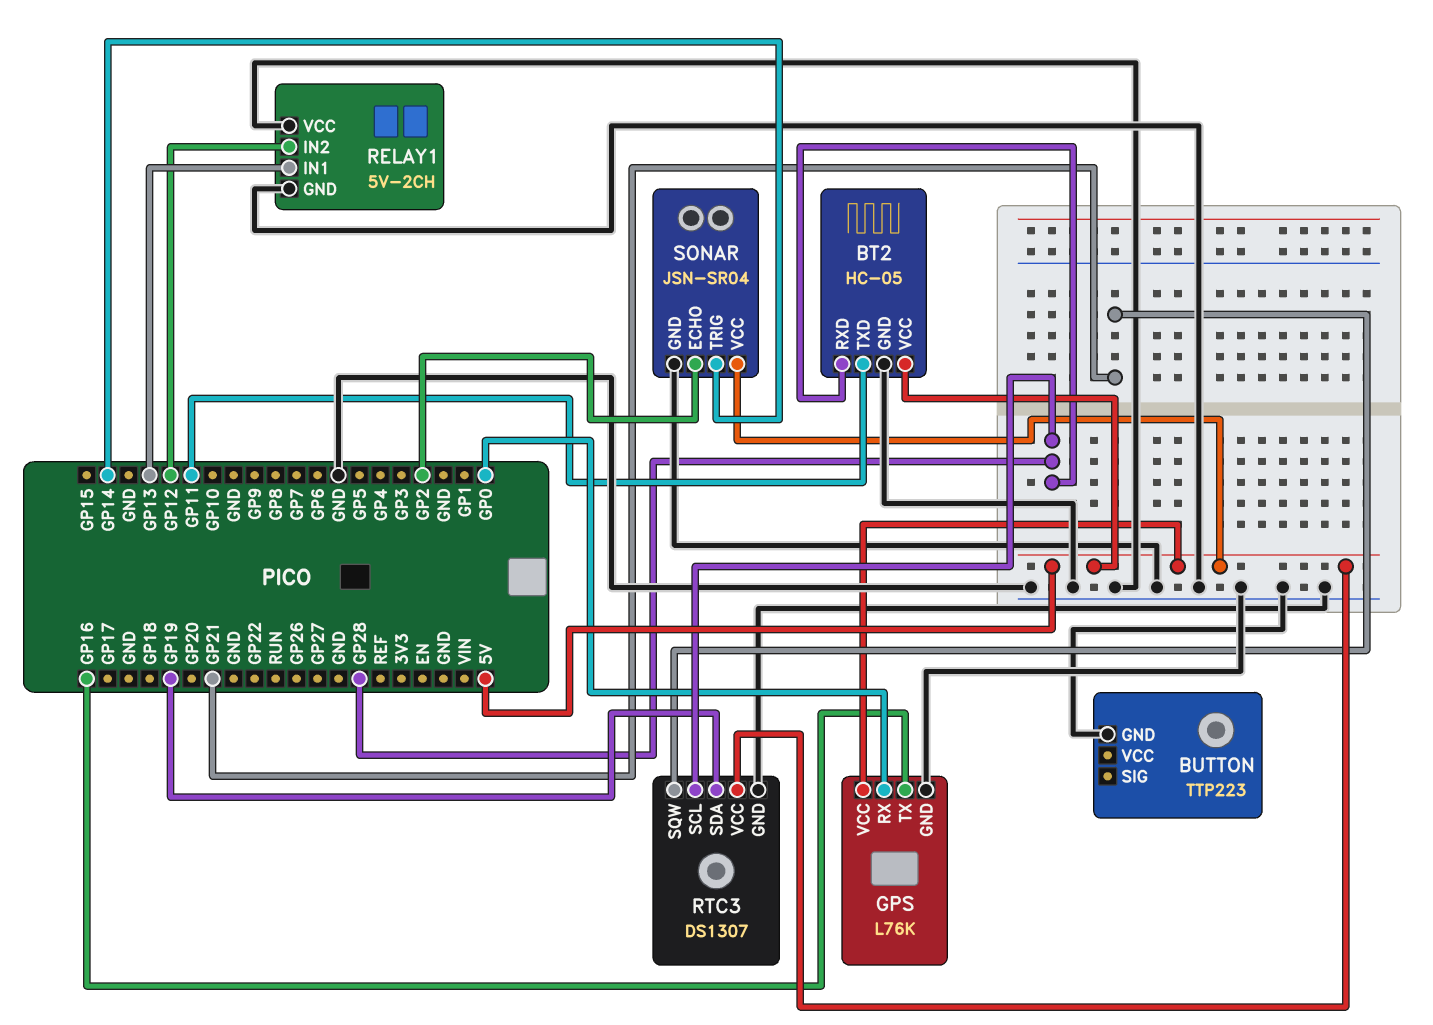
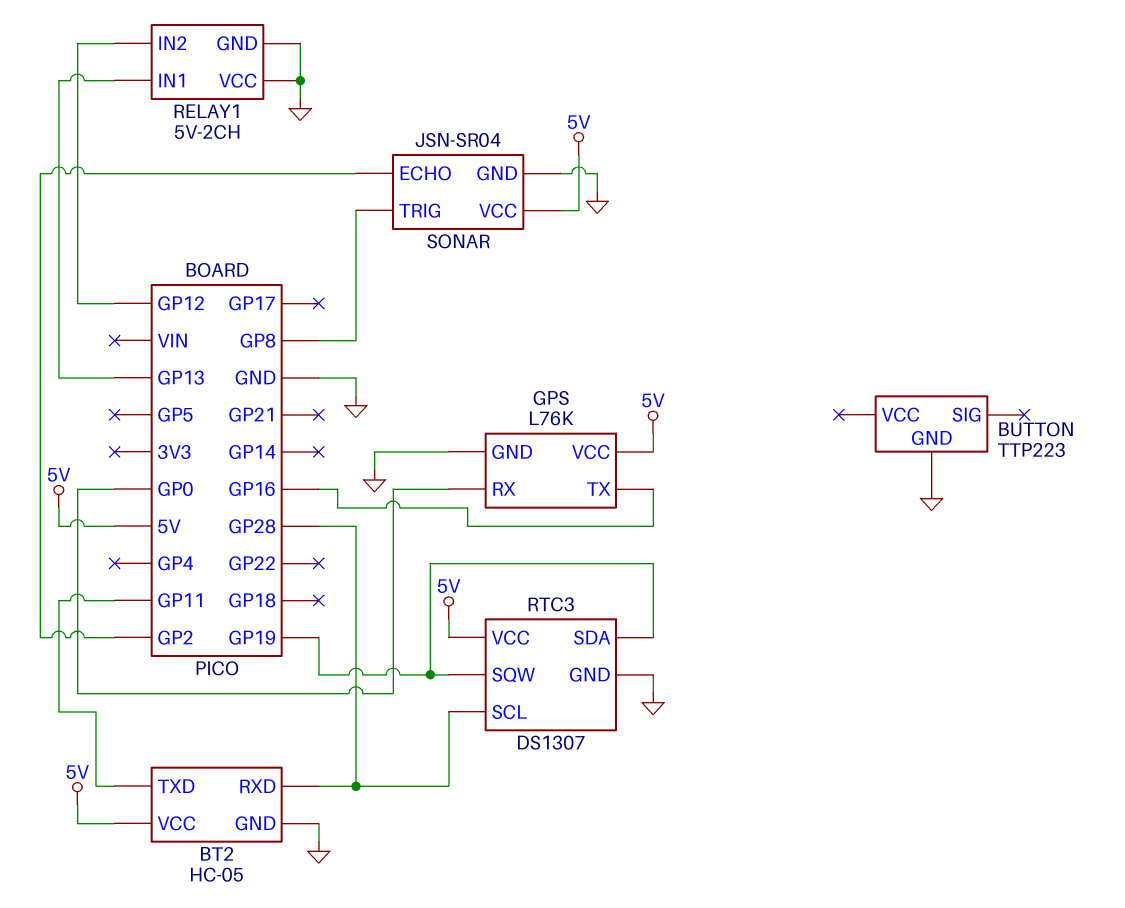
RTC3 pin SQW: GP21 -> GP19
SONAR pin TRIG: GP14 -> GP8

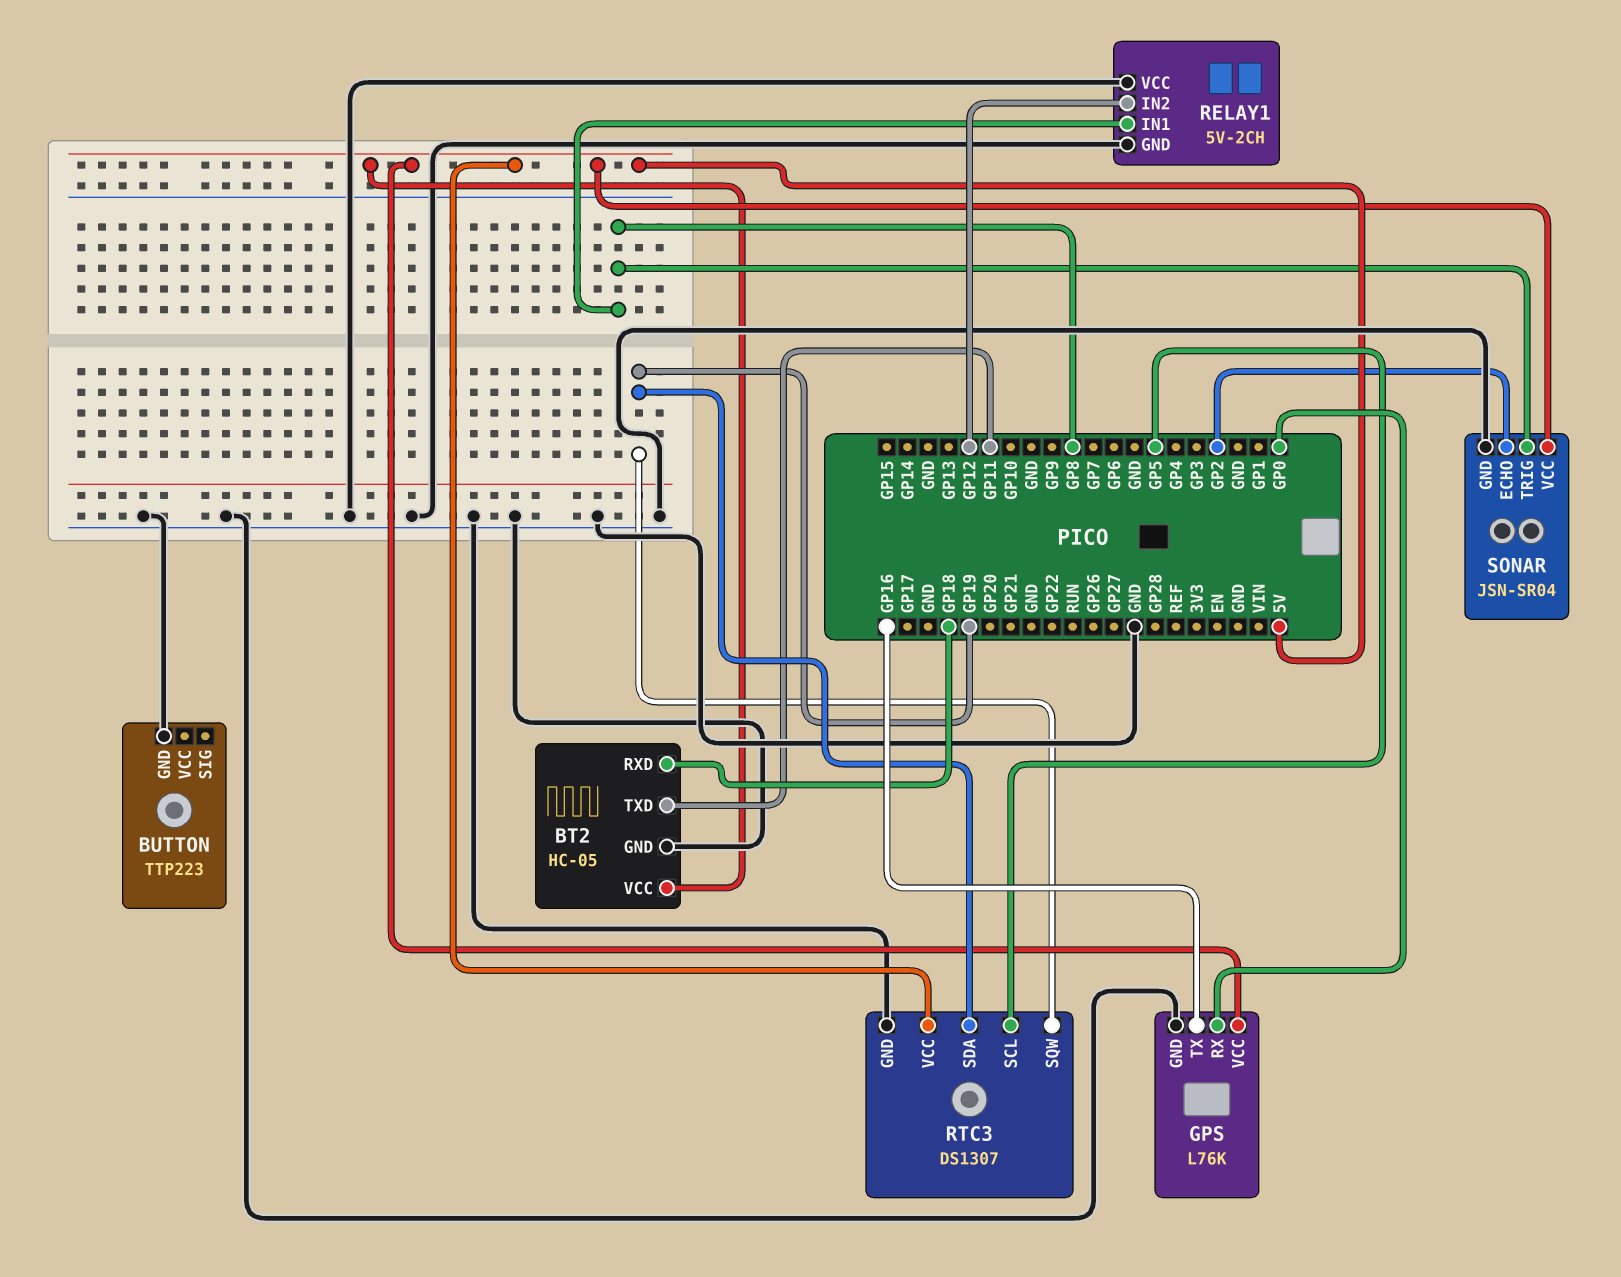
BT2 pin RXD: GP28 -> GP18
RELAY1 pin IN1: GP13 -> GP8
RTC3 pin SCL: GP28 -> GP5

